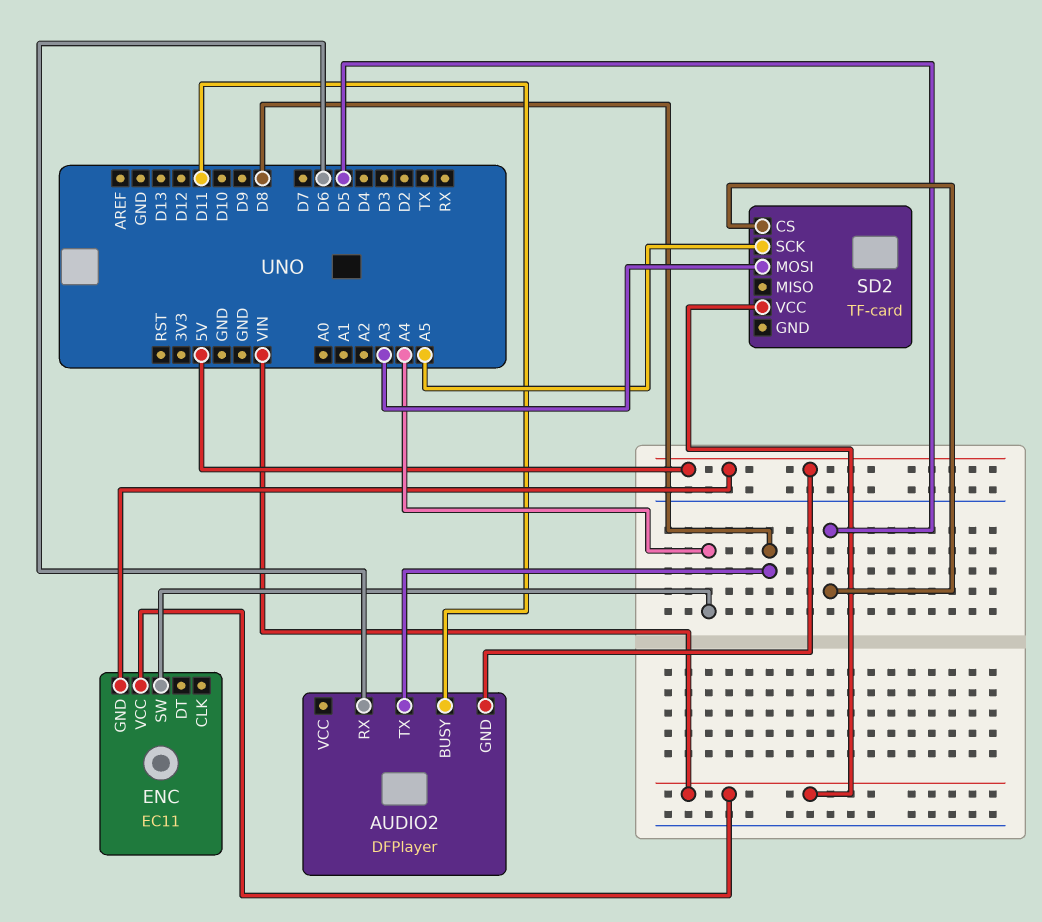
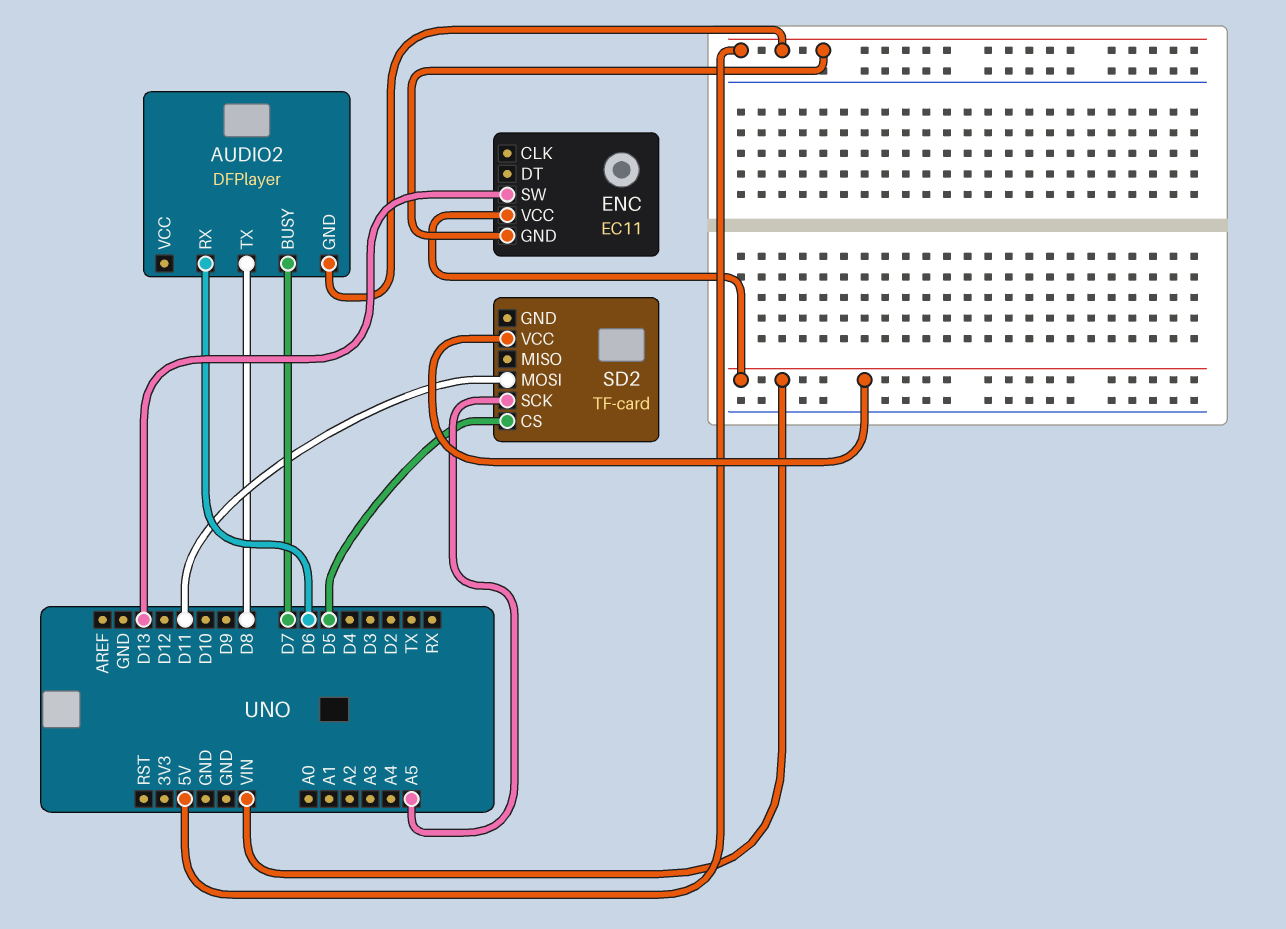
AUDIO2 pin BUSY: D11 -> D7
ENC pin SW: A4 -> D13
SD2 pin MOSI: A3 -> D11

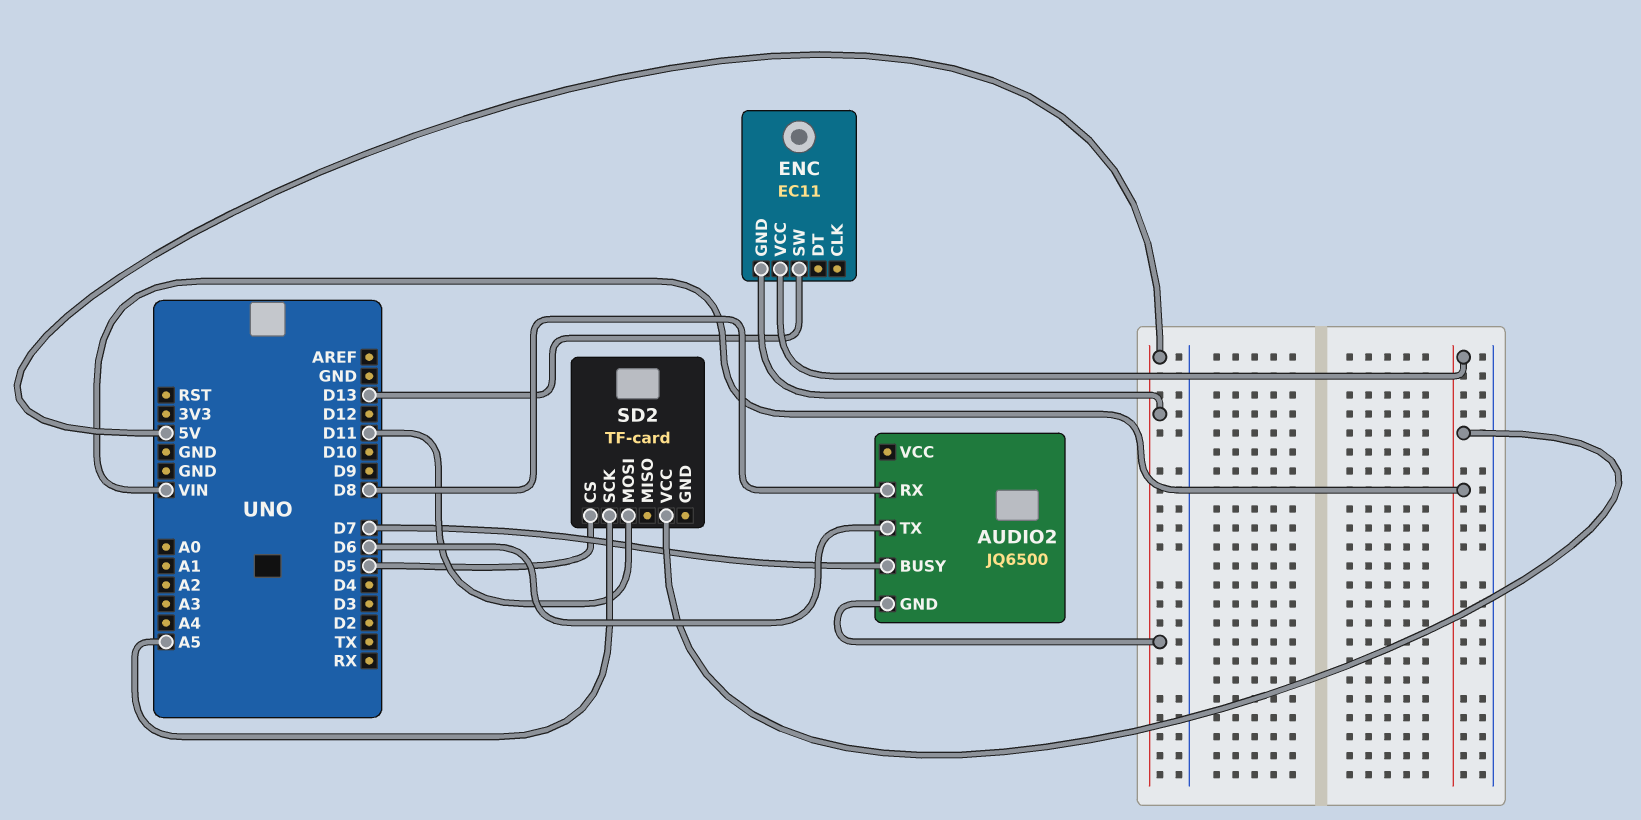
AUDIO2: DFPlayer -> JQ6500
AUDIO2 pin RX: D6 -> D8
AUDIO2 pin TX: D8 -> D6

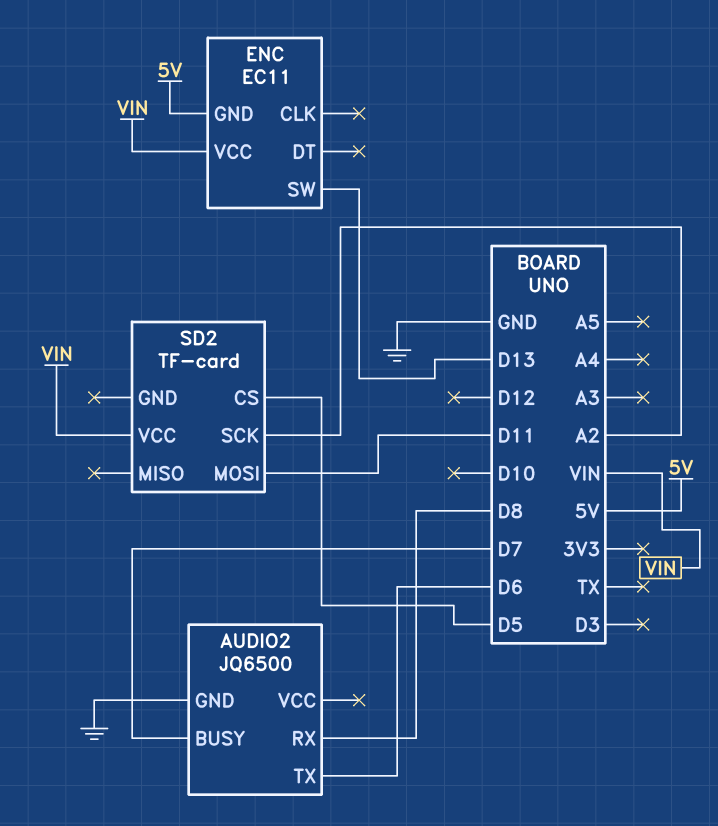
AUDIO2 pin GND: 5V -> GND
SD2 pin SCK: A5 -> A2

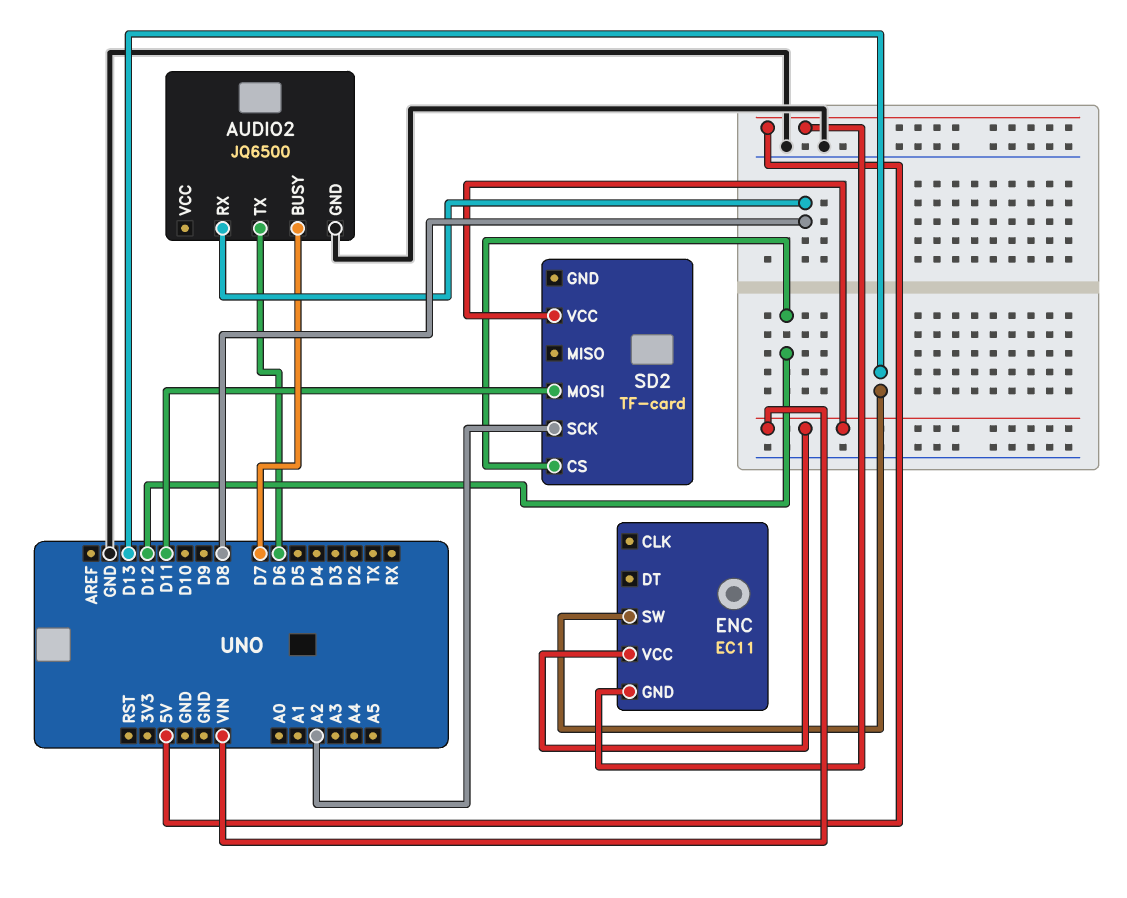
SD2 pin CS: D5 -> D12

